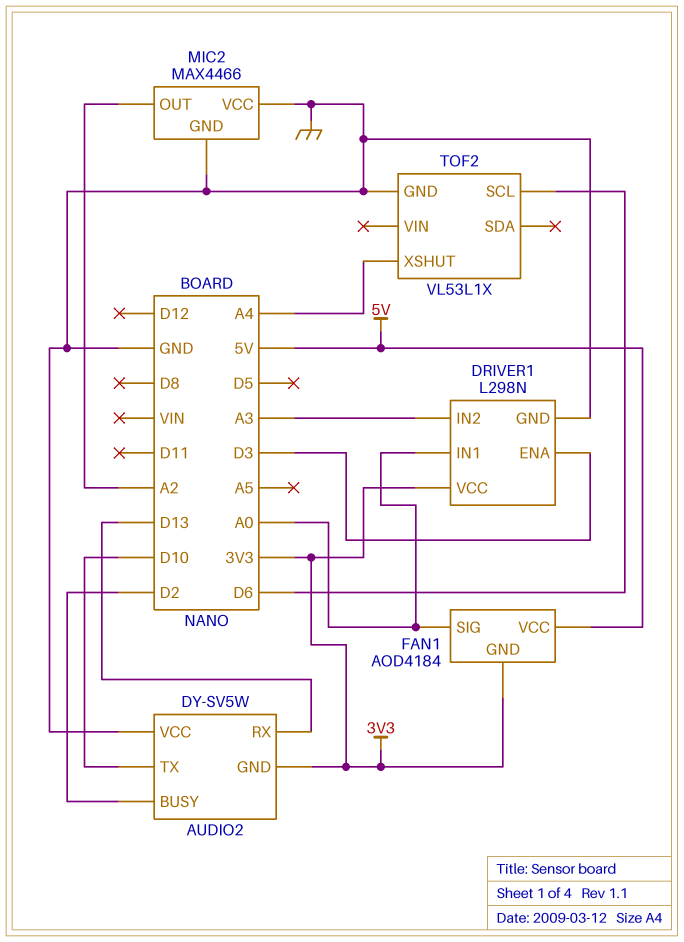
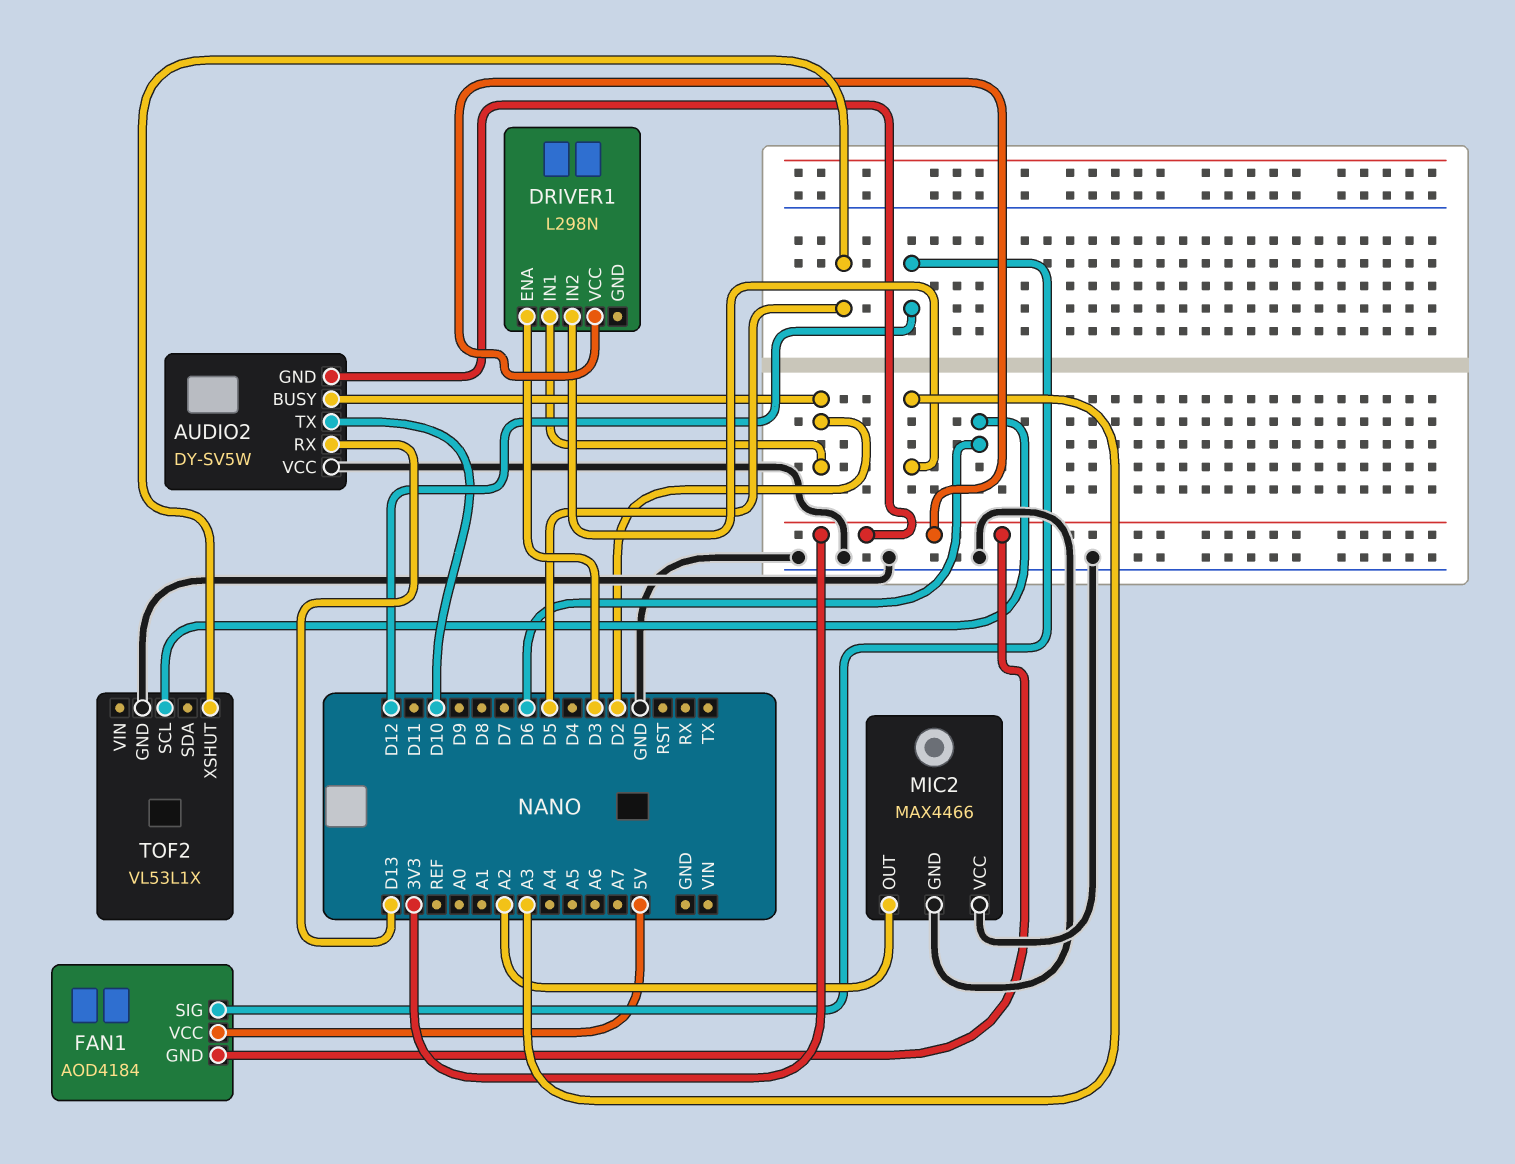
DRIVER1 pin GND: GND -> none
DRIVER1 pin IN1: A0 -> D2
FAN1 pin SIG: A0 -> D12
TOF2 pin XSHUT: A4 -> D5

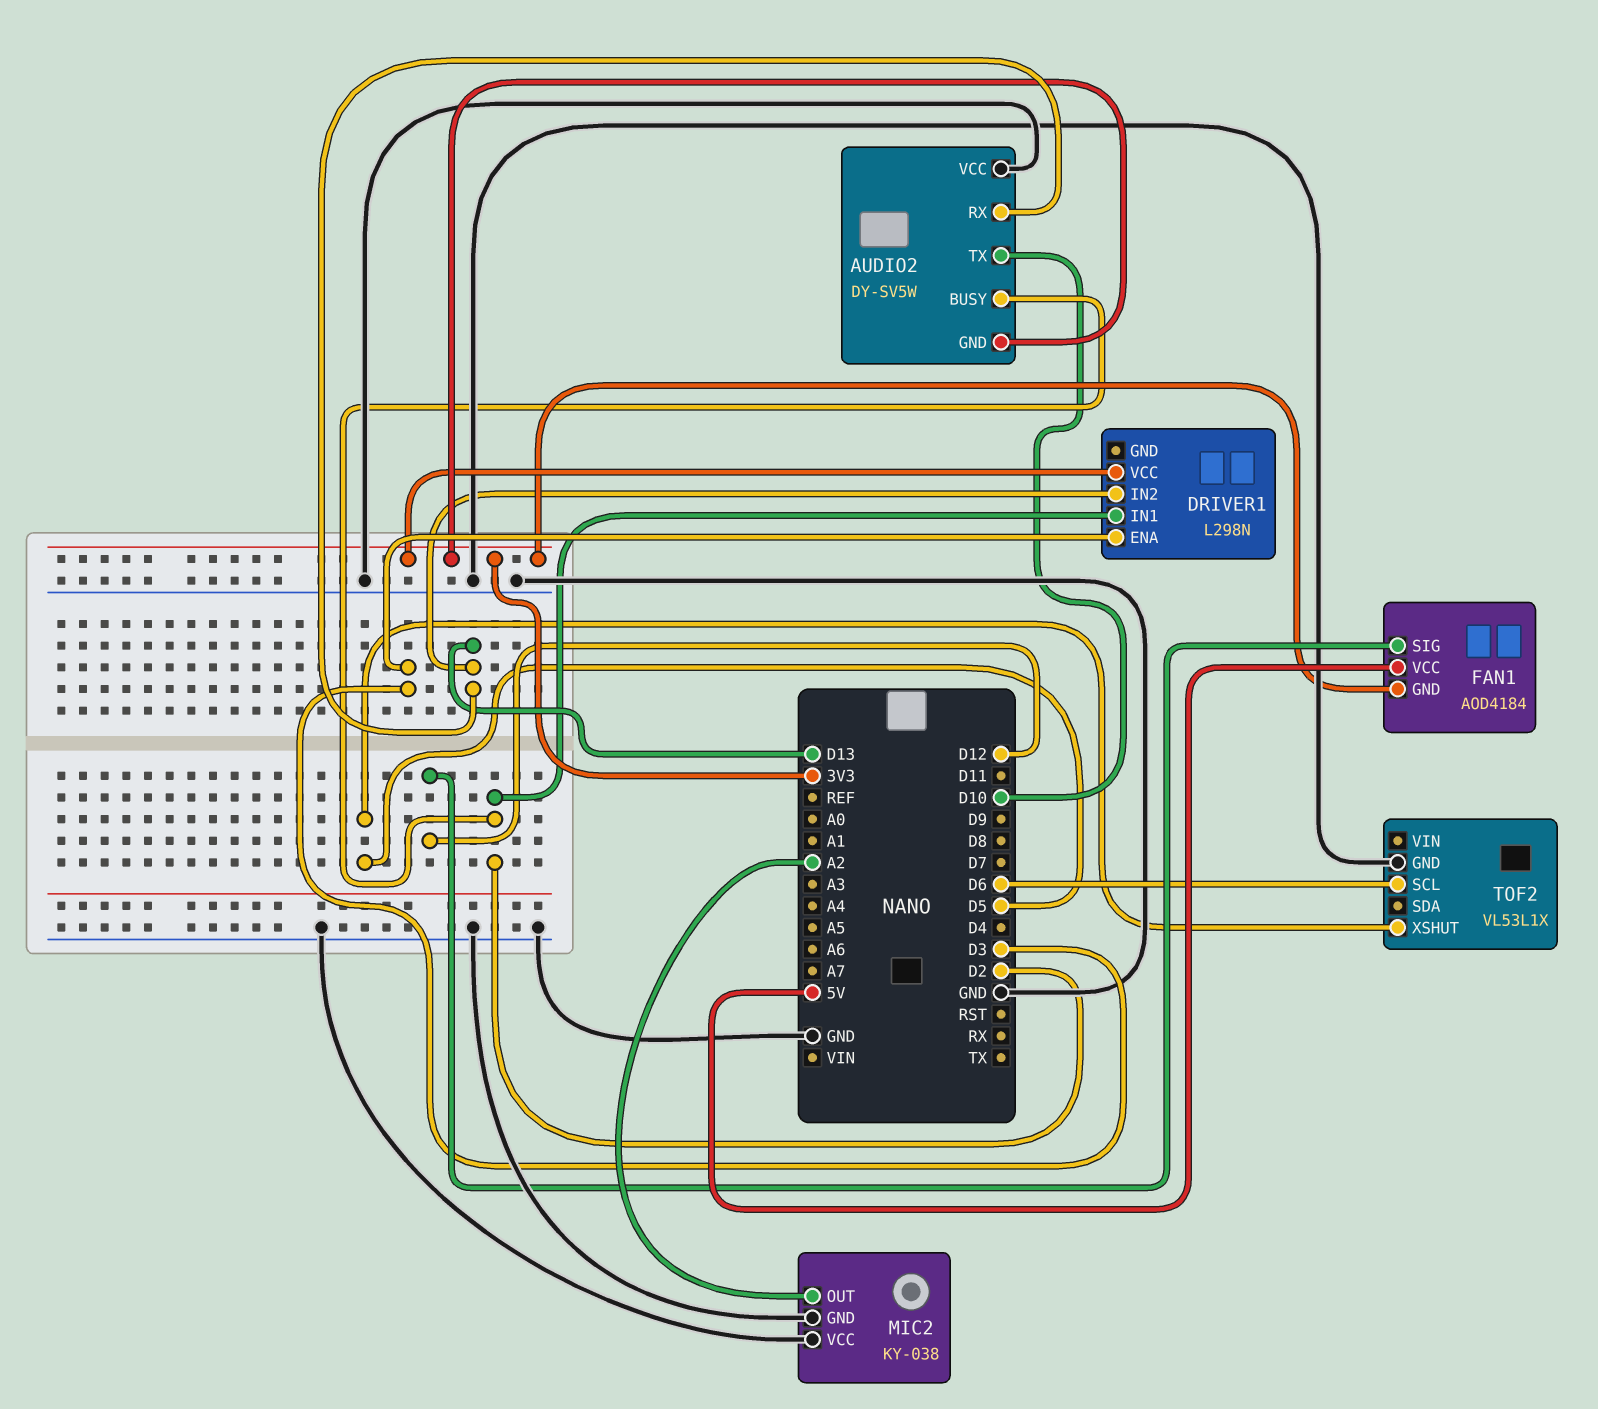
DRIVER1 pin IN2: A3 -> D13
MIC2: MAX4466 -> KY-038

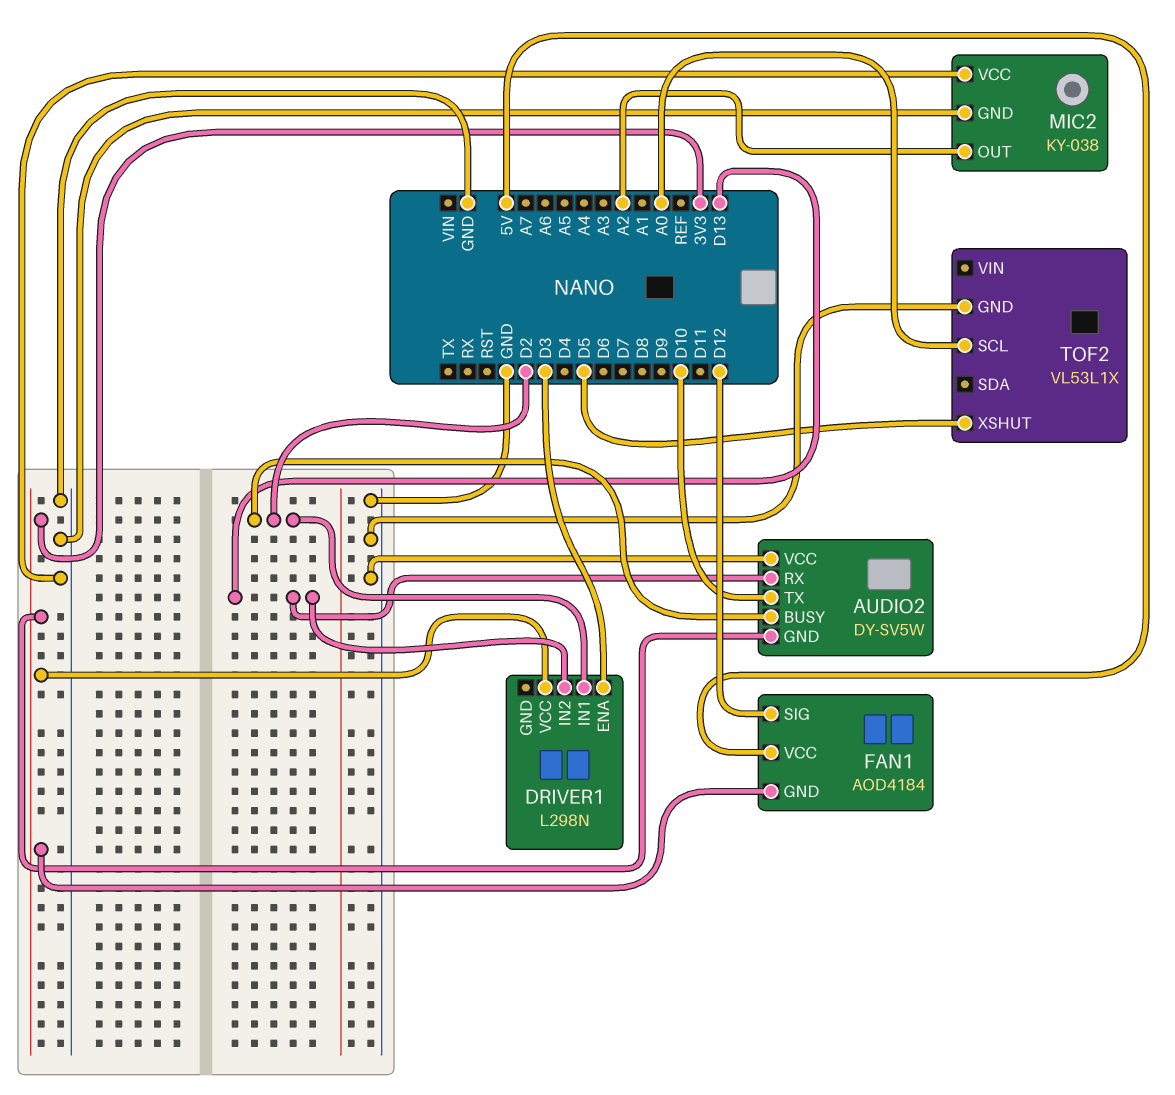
TOF2 pin SCL: D6 -> A0

